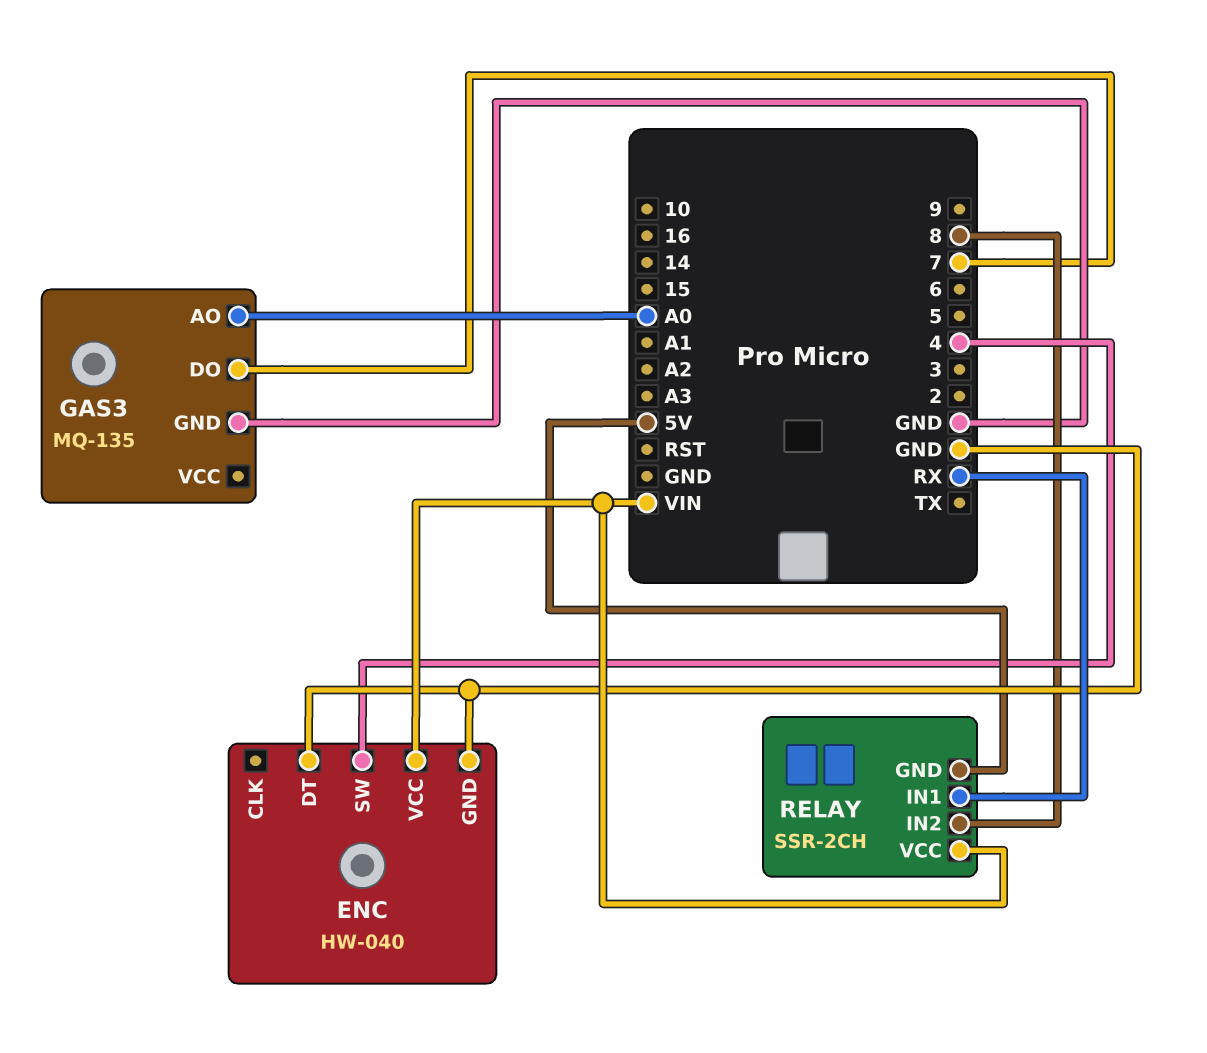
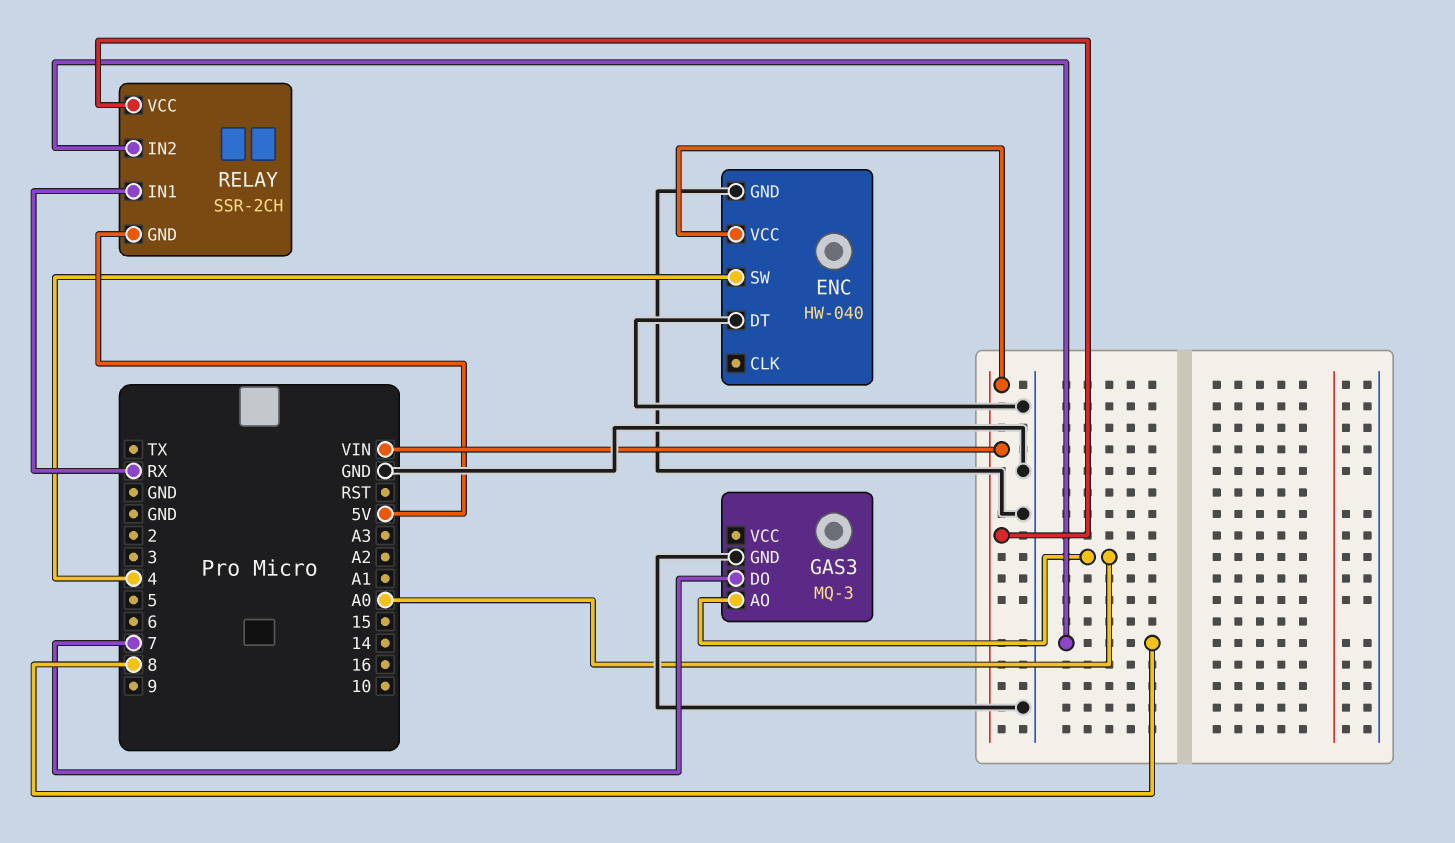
GAS3: MQ-135 -> MQ-3

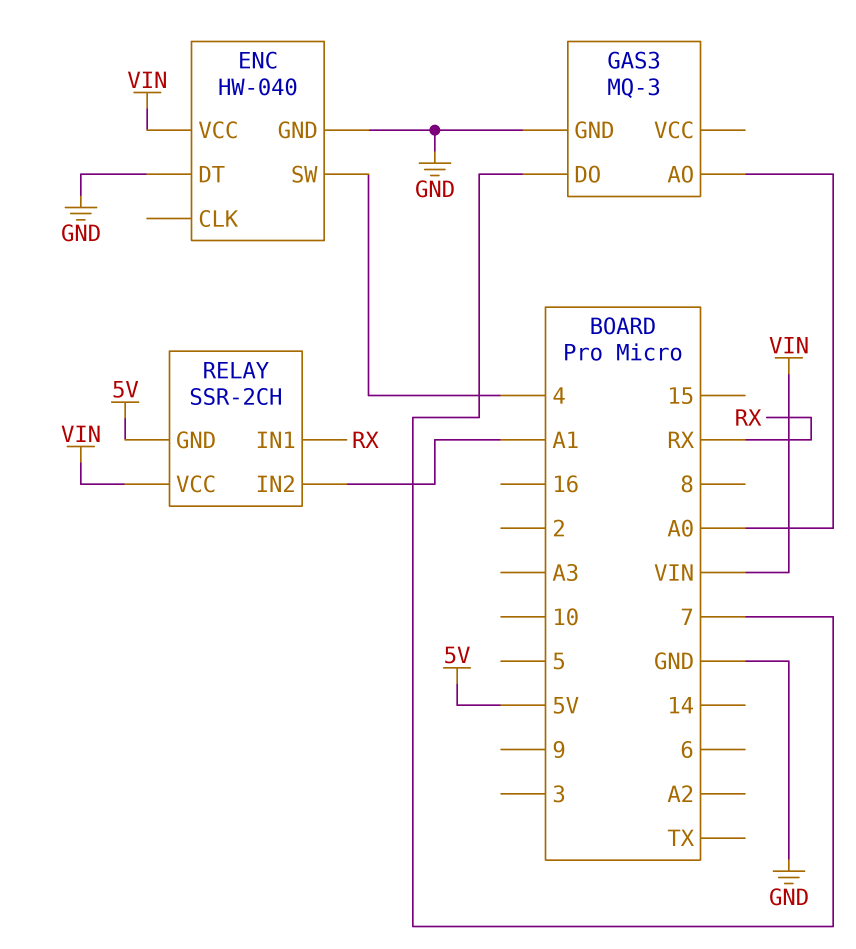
RELAY pin IN2: 8 -> A1

